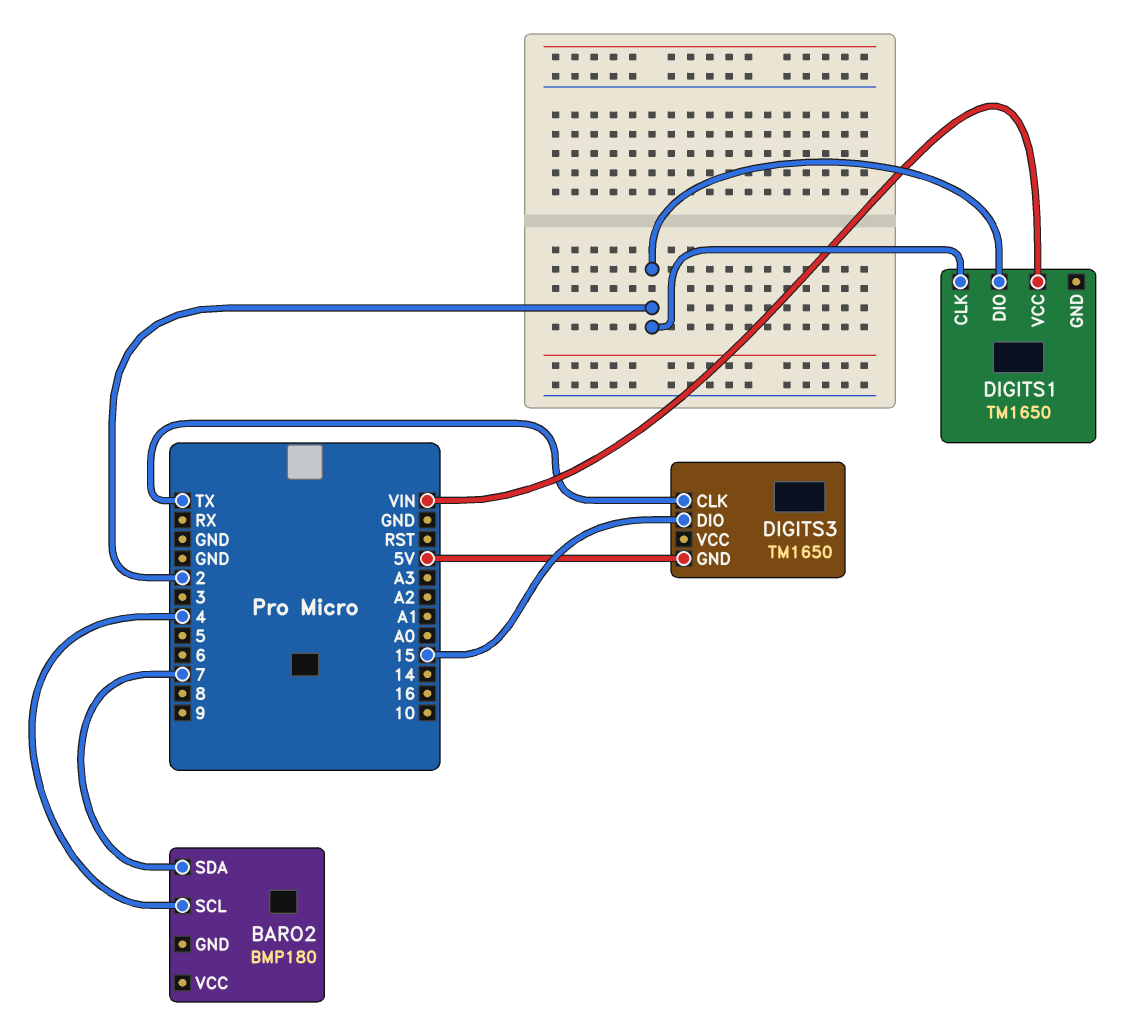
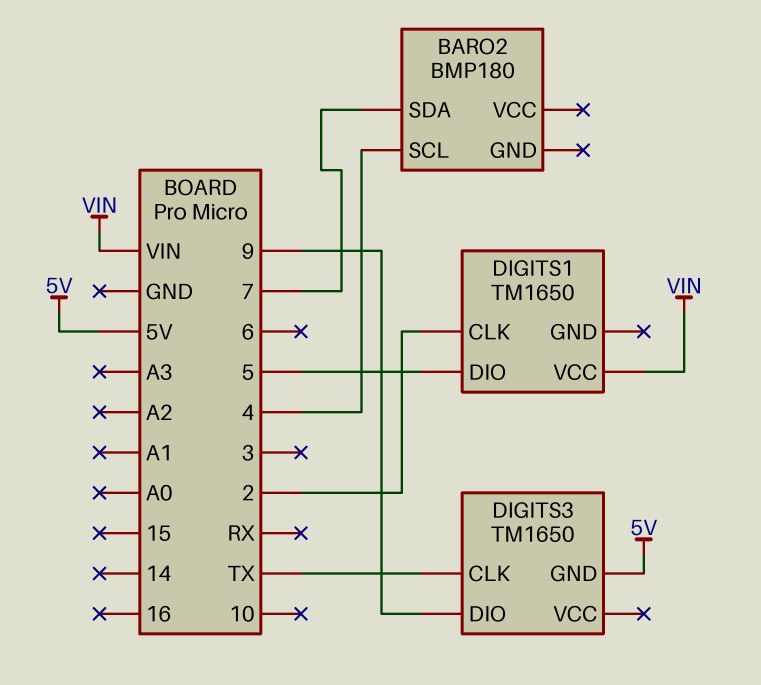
DIGITS1 pin DIO: 2 -> 5
DIGITS3 pin DIO: 15 -> 9

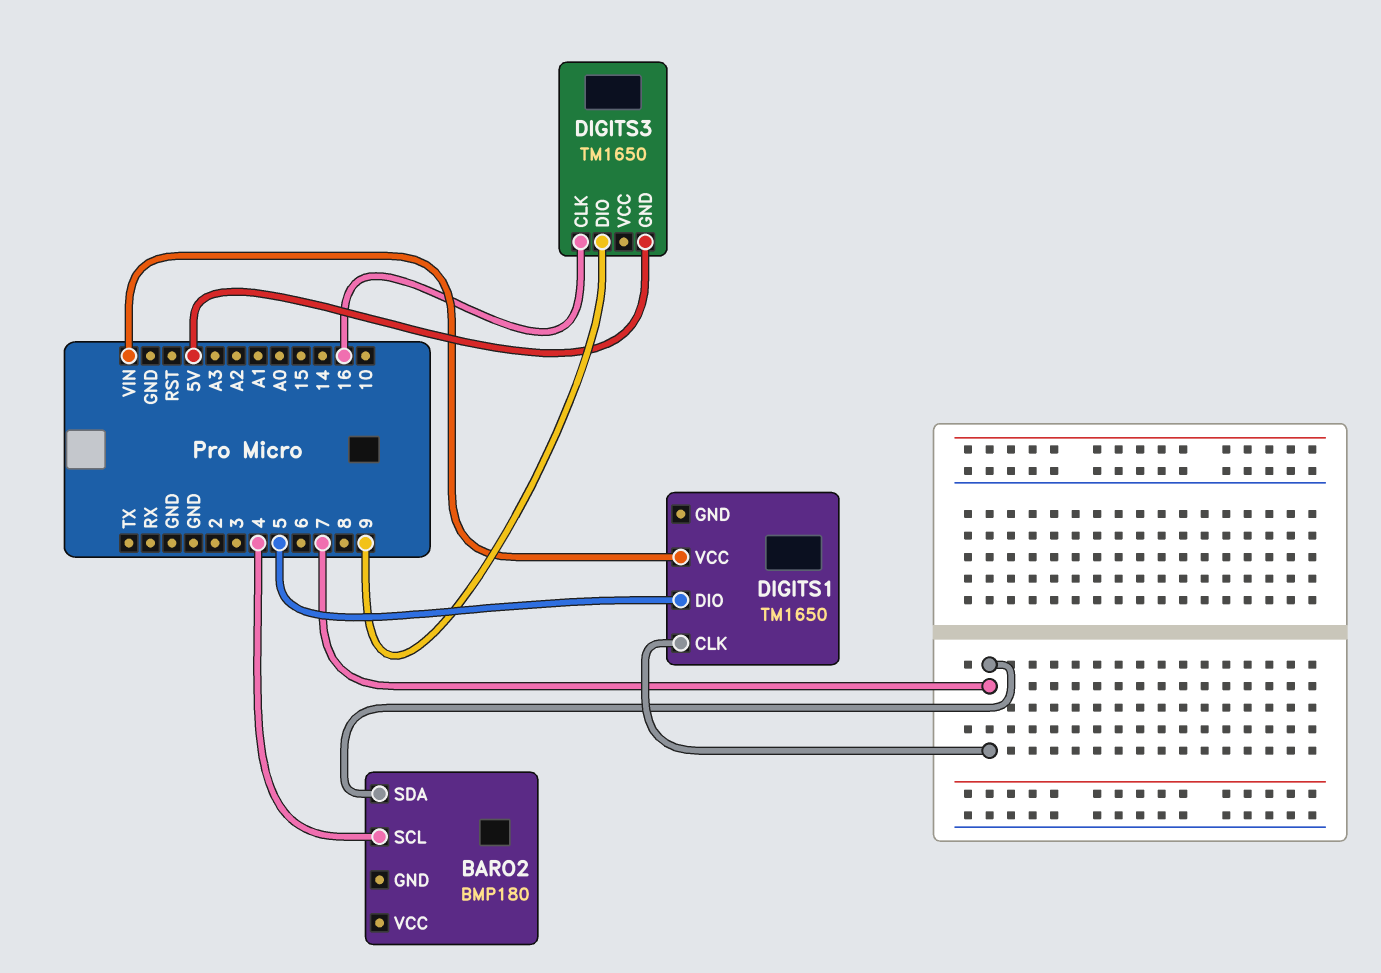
DIGITS1 pin CLK: 2 -> 7
DIGITS3 pin CLK: TX -> 16

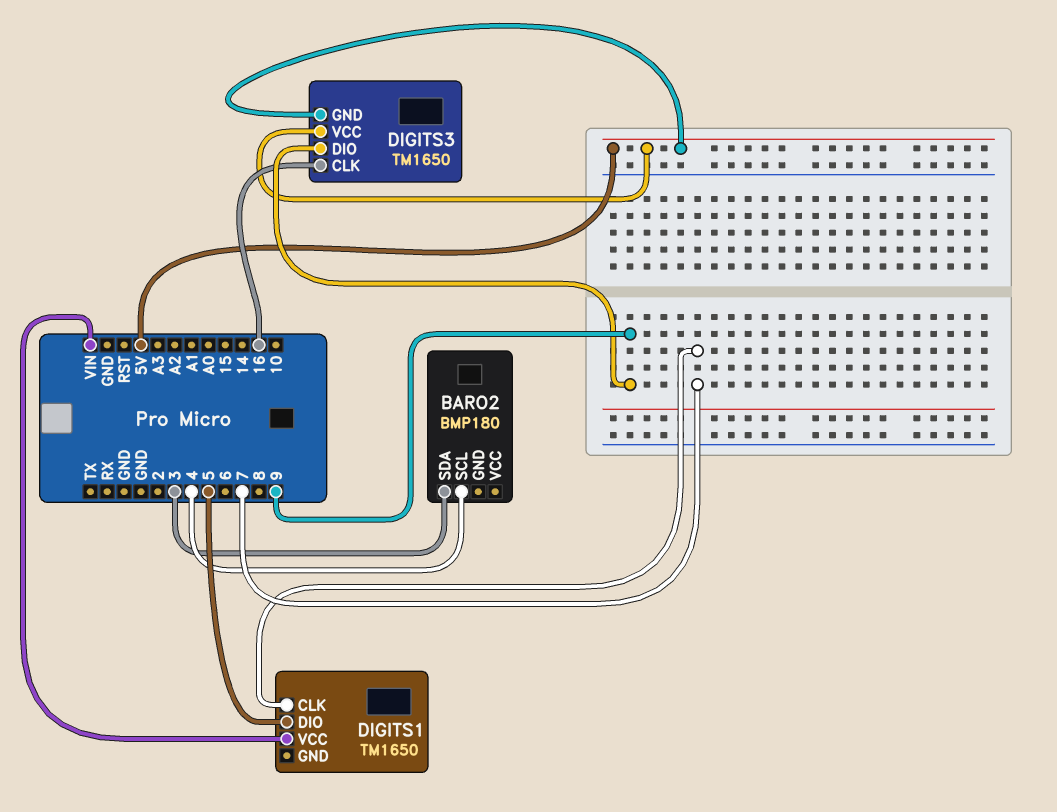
BARO2 pin SDA: 7 -> 3
DIGITS3 pin VCC: none -> 5V

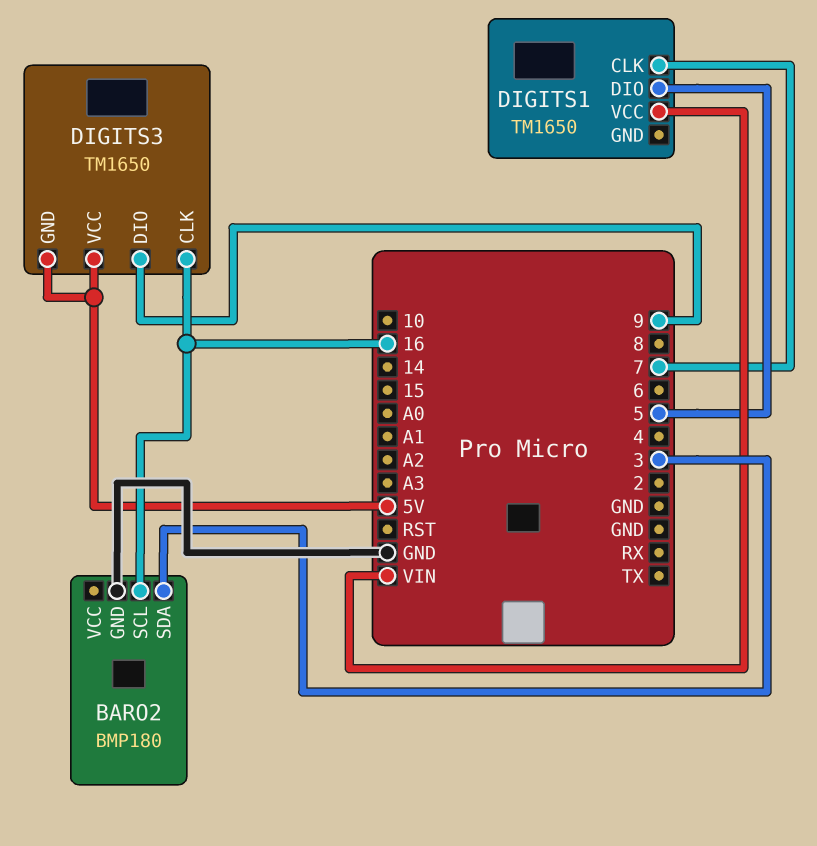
BARO2 pin GND: none -> GND
BARO2 pin SCL: 4 -> 16

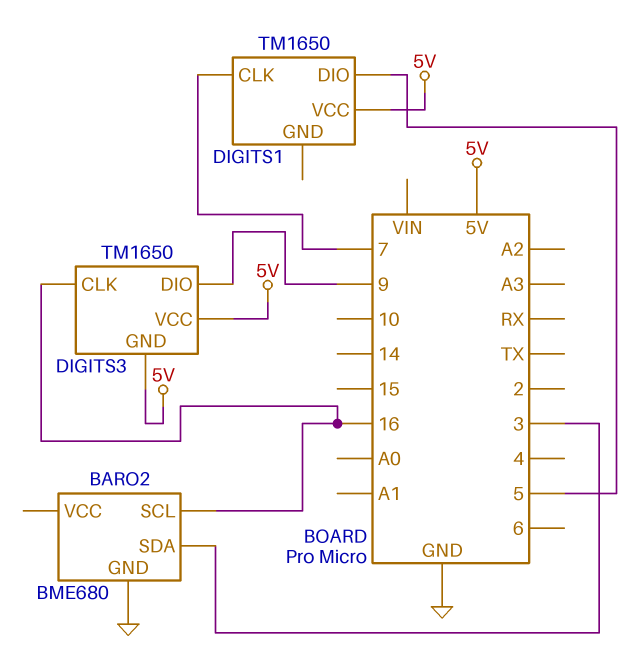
BARO2: BMP180 -> BME680
DIGITS1 pin VCC: VIN -> 5V

